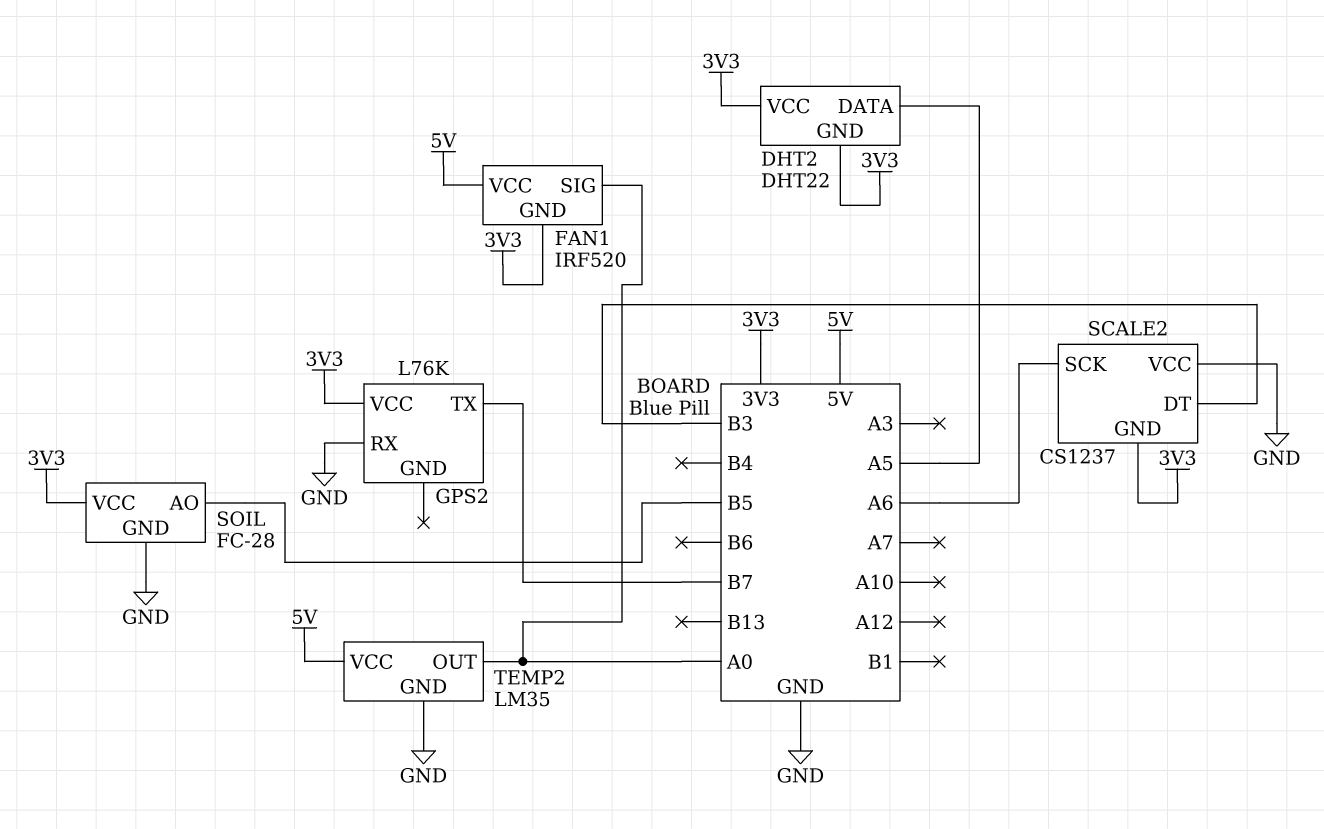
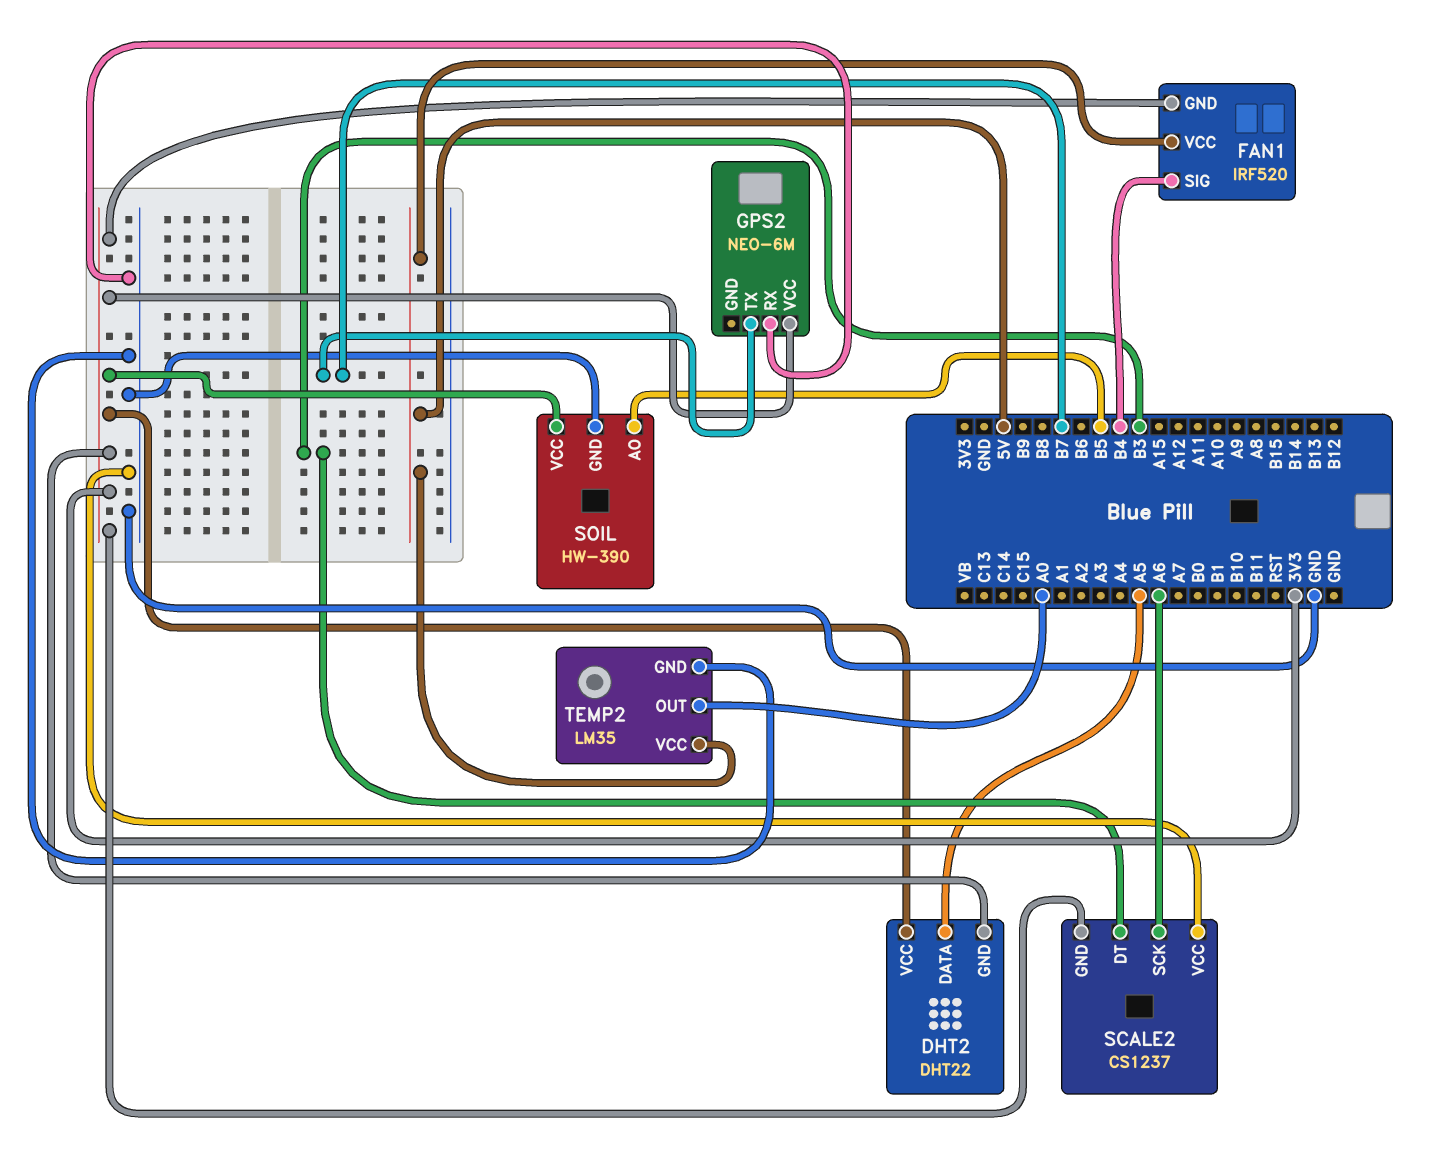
FAN1 pin SIG: A0 -> B4
GPS2: L76K -> NEO-6M
SOIL: FC-28 -> HW-390

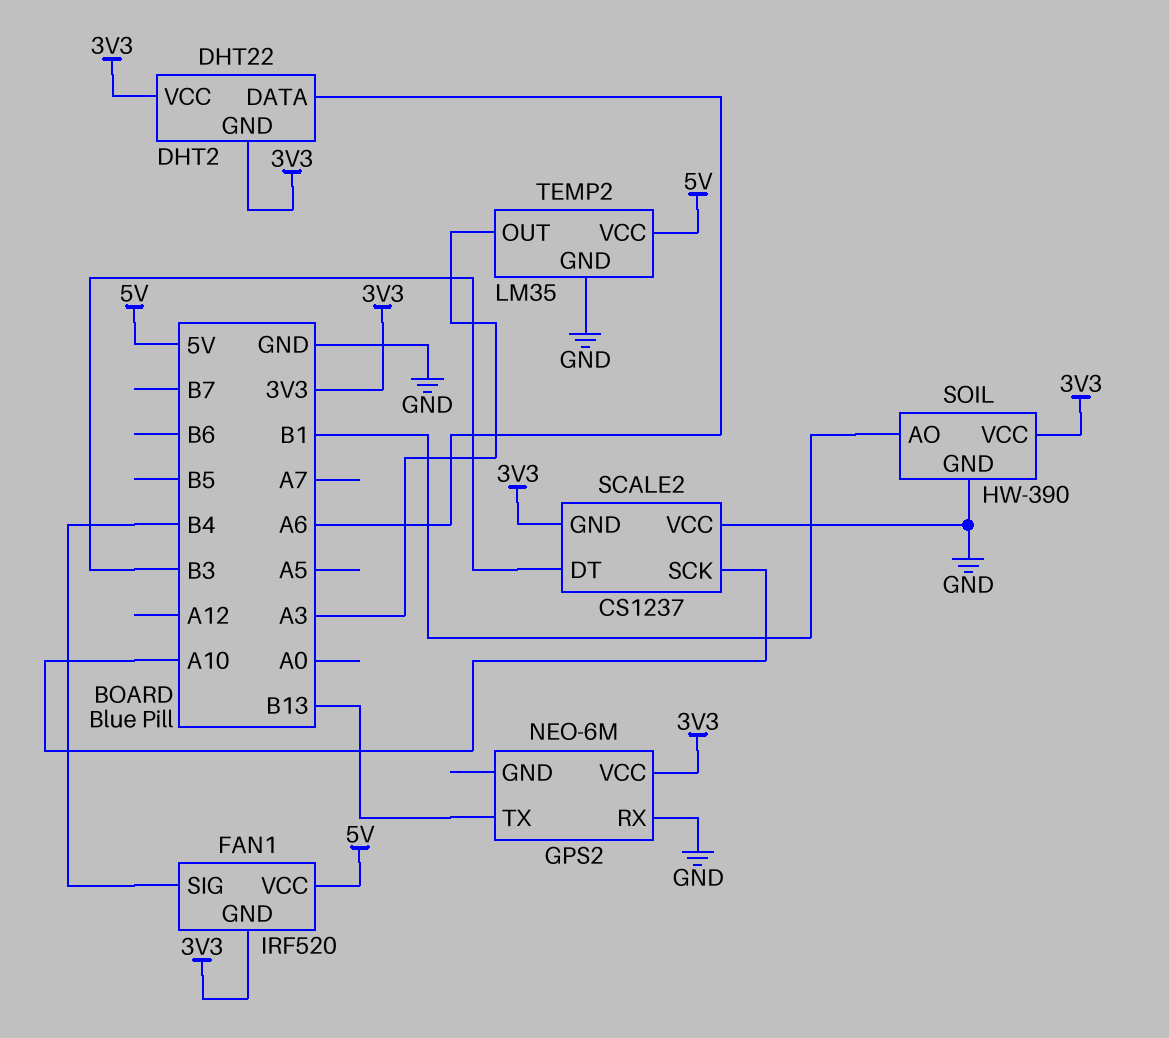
DHT2 pin DATA: A5 -> A6
GPS2 pin TX: B7 -> B13
SCALE2 pin SCK: A6 -> A10
SOIL pin AO: B5 -> B1
TEMP2 pin OUT: A0 -> A3

